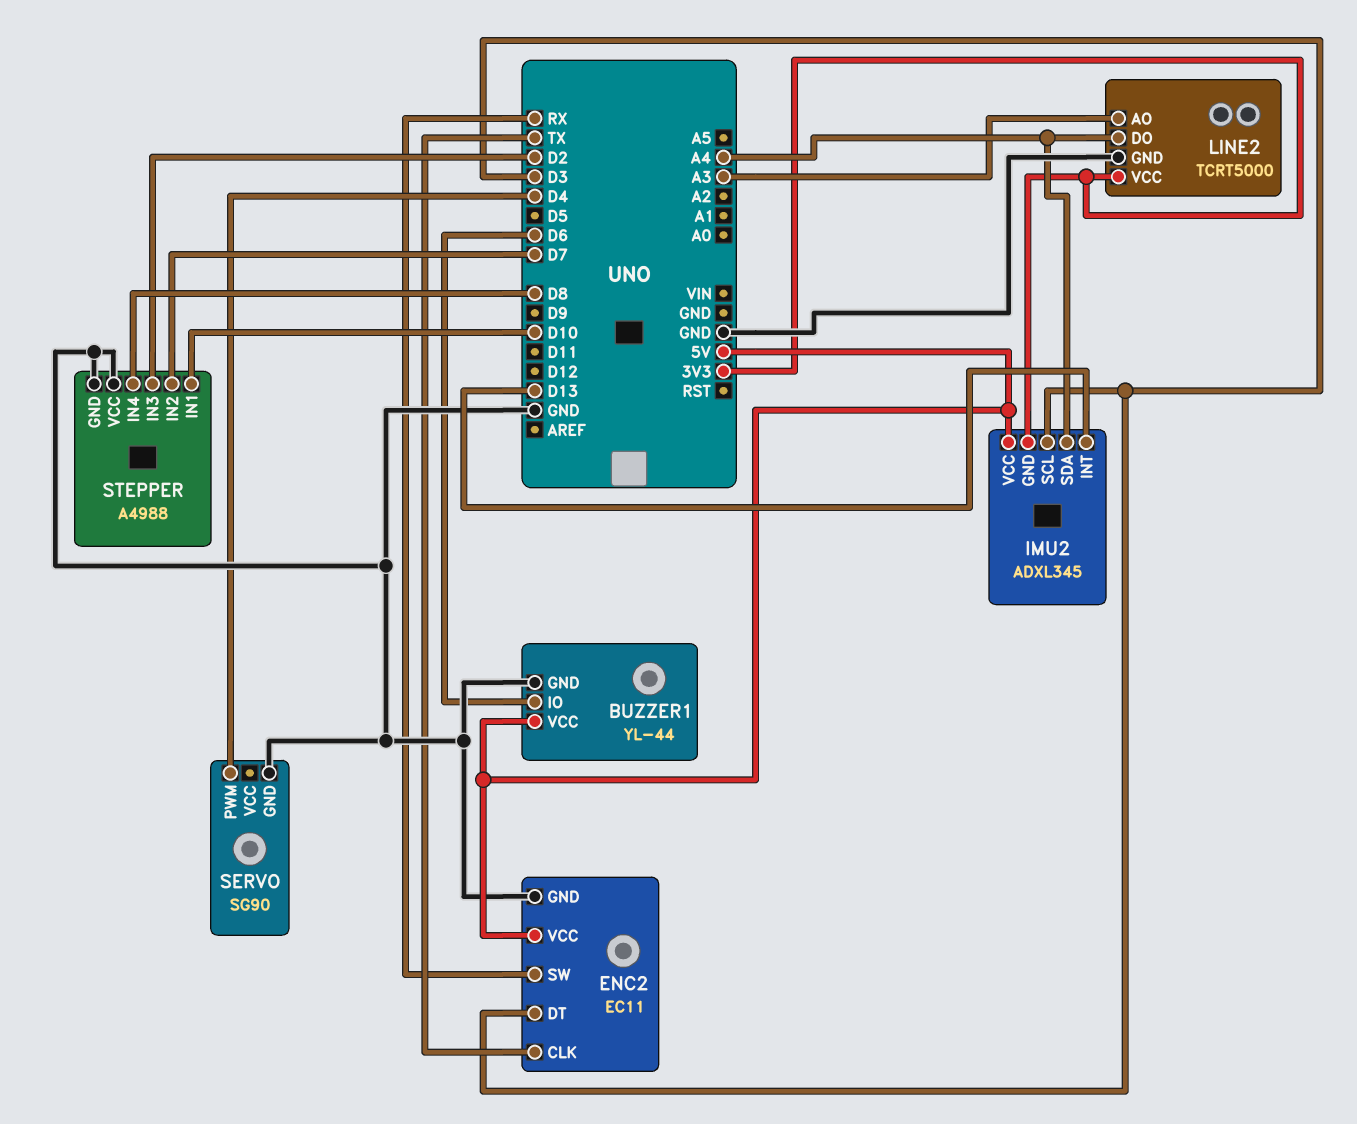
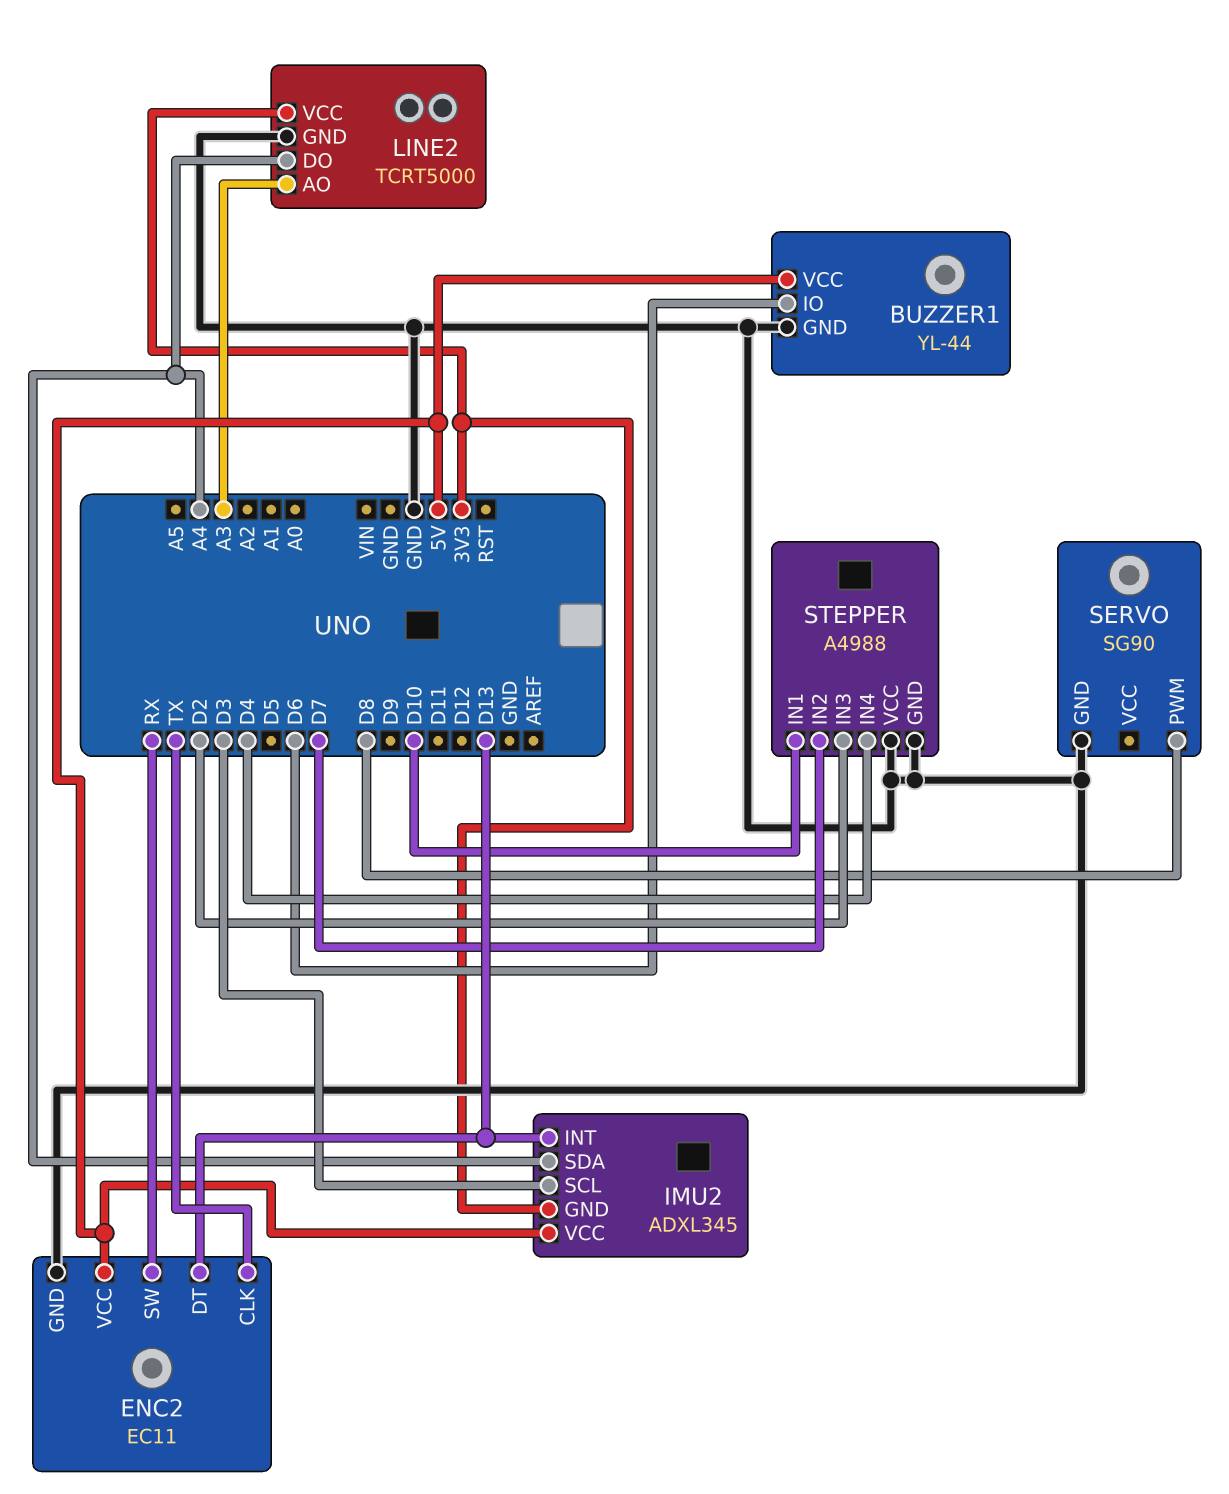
ENC2 pin DT: D3 -> D13
SERVO pin PWM: D4 -> D8
STEPPER pin IN4: D8 -> D4

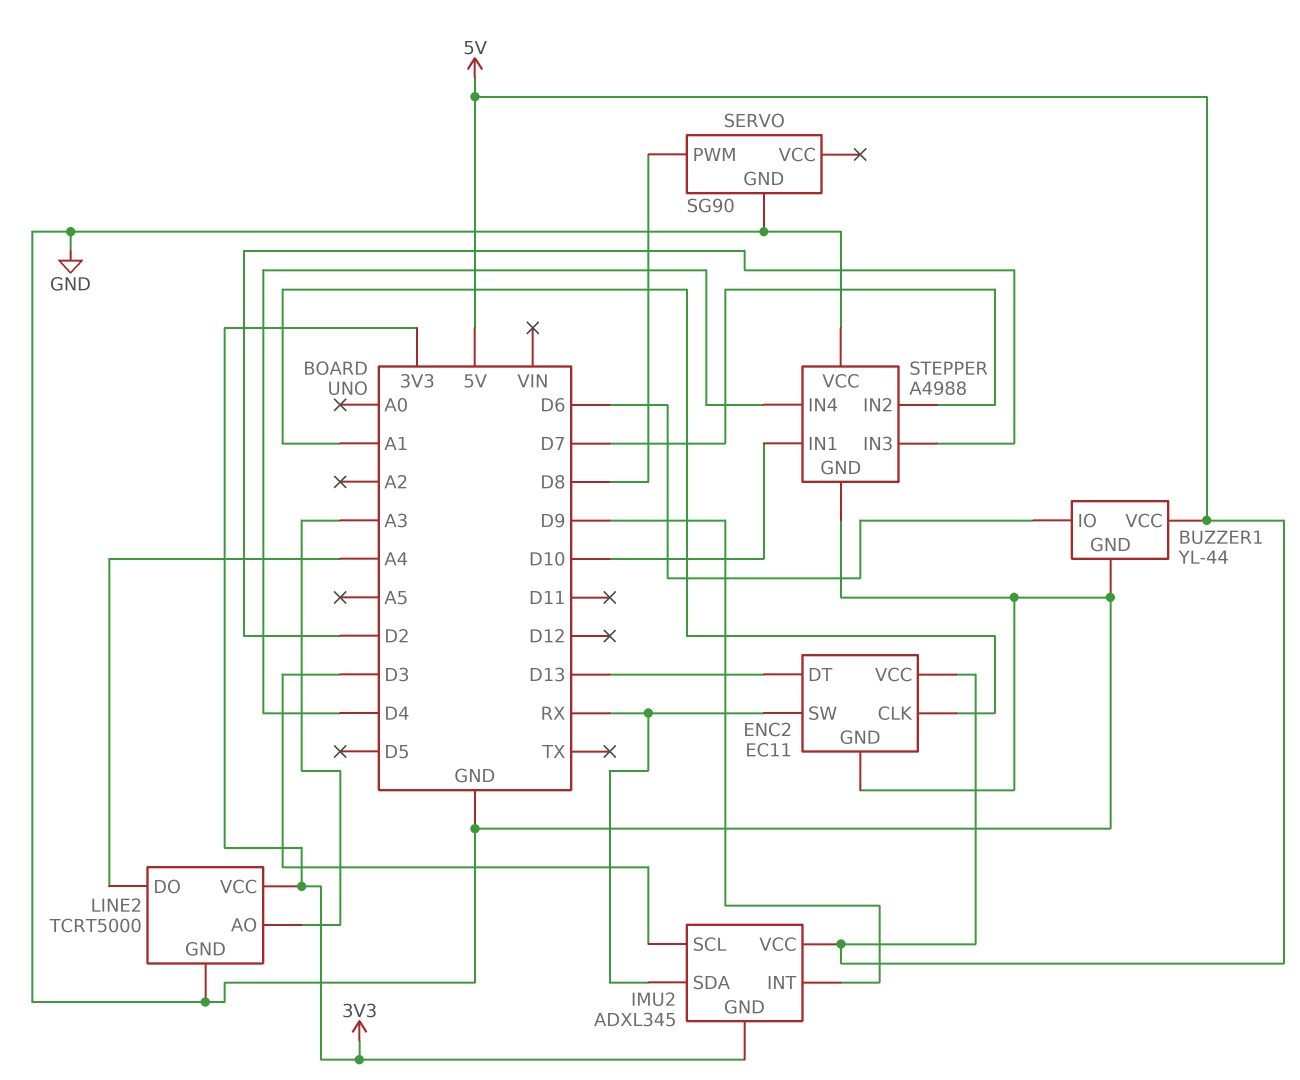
ENC2 pin CLK: TX -> A1
IMU2 pin INT: D13 -> D9
IMU2 pin SDA: A4 -> RX

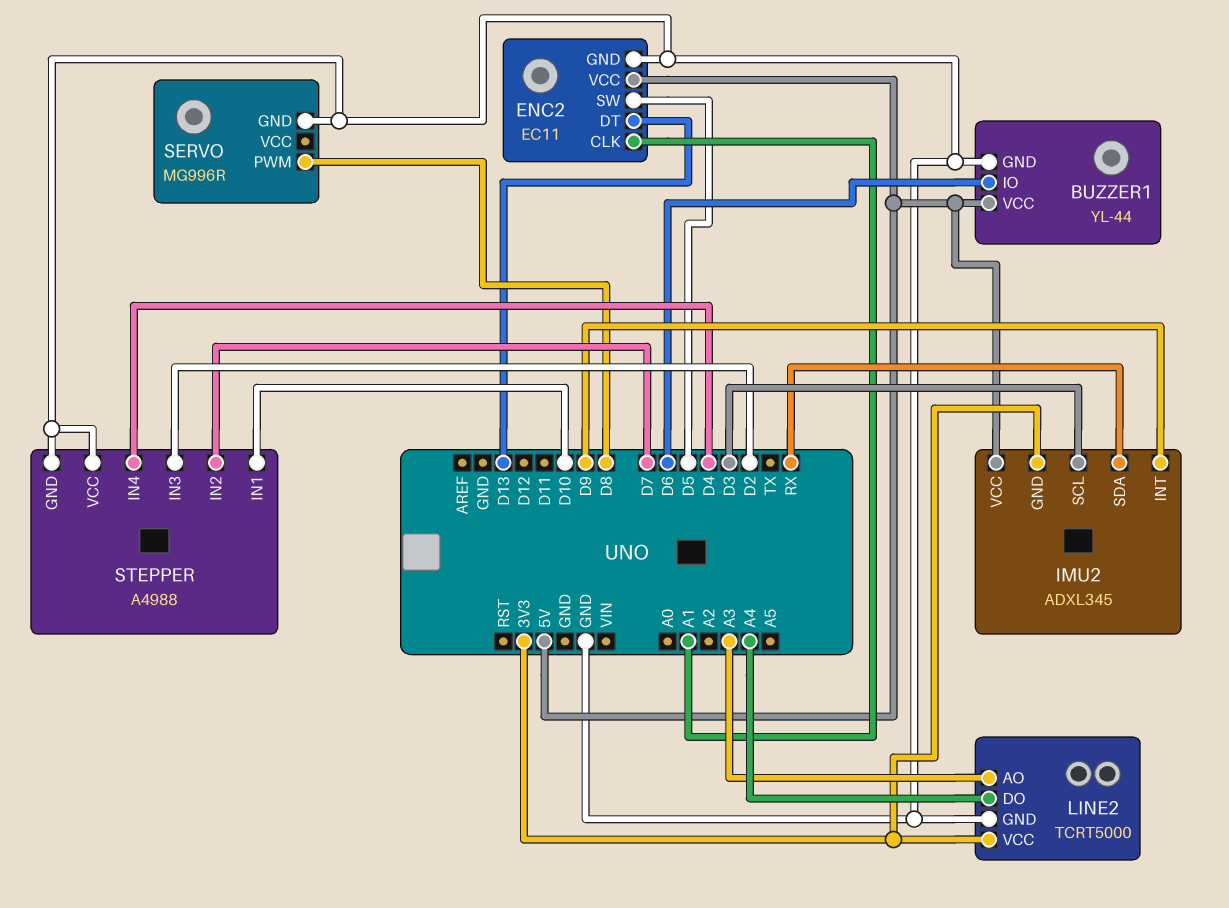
ENC2 pin SW: RX -> D5
SERVO: SG90 -> MG996R

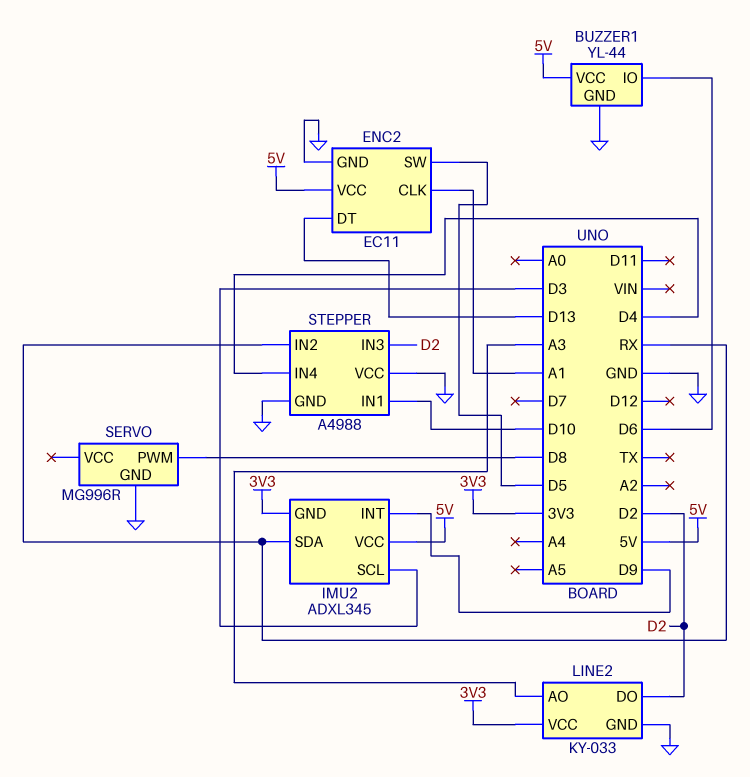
LINE2: TCRT5000 -> KY-033
LINE2 pin DO: A4 -> D2
STEPPER pin IN2: D7 -> RX

